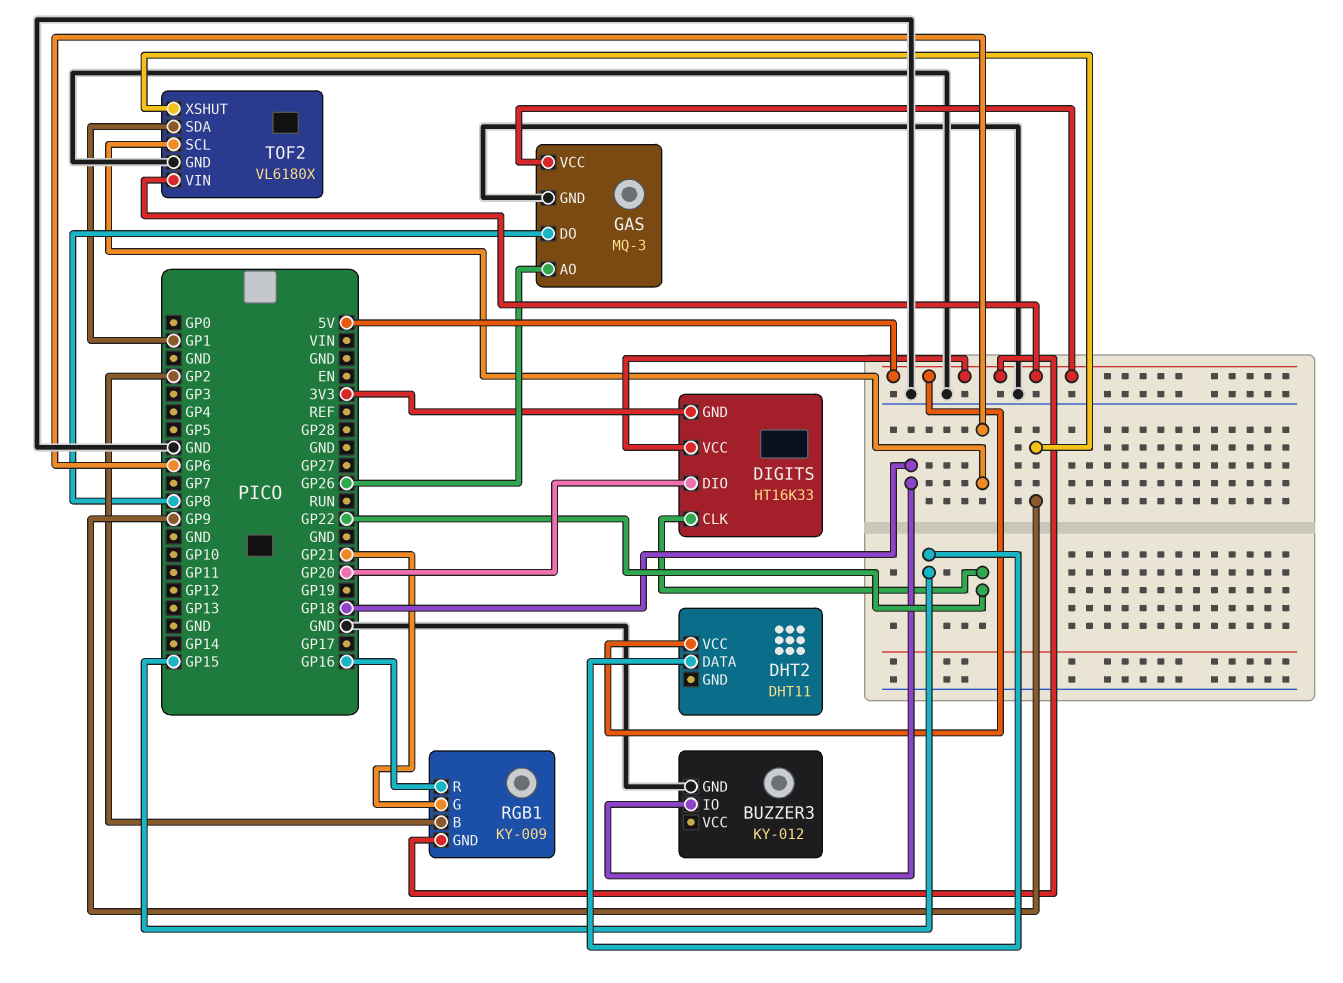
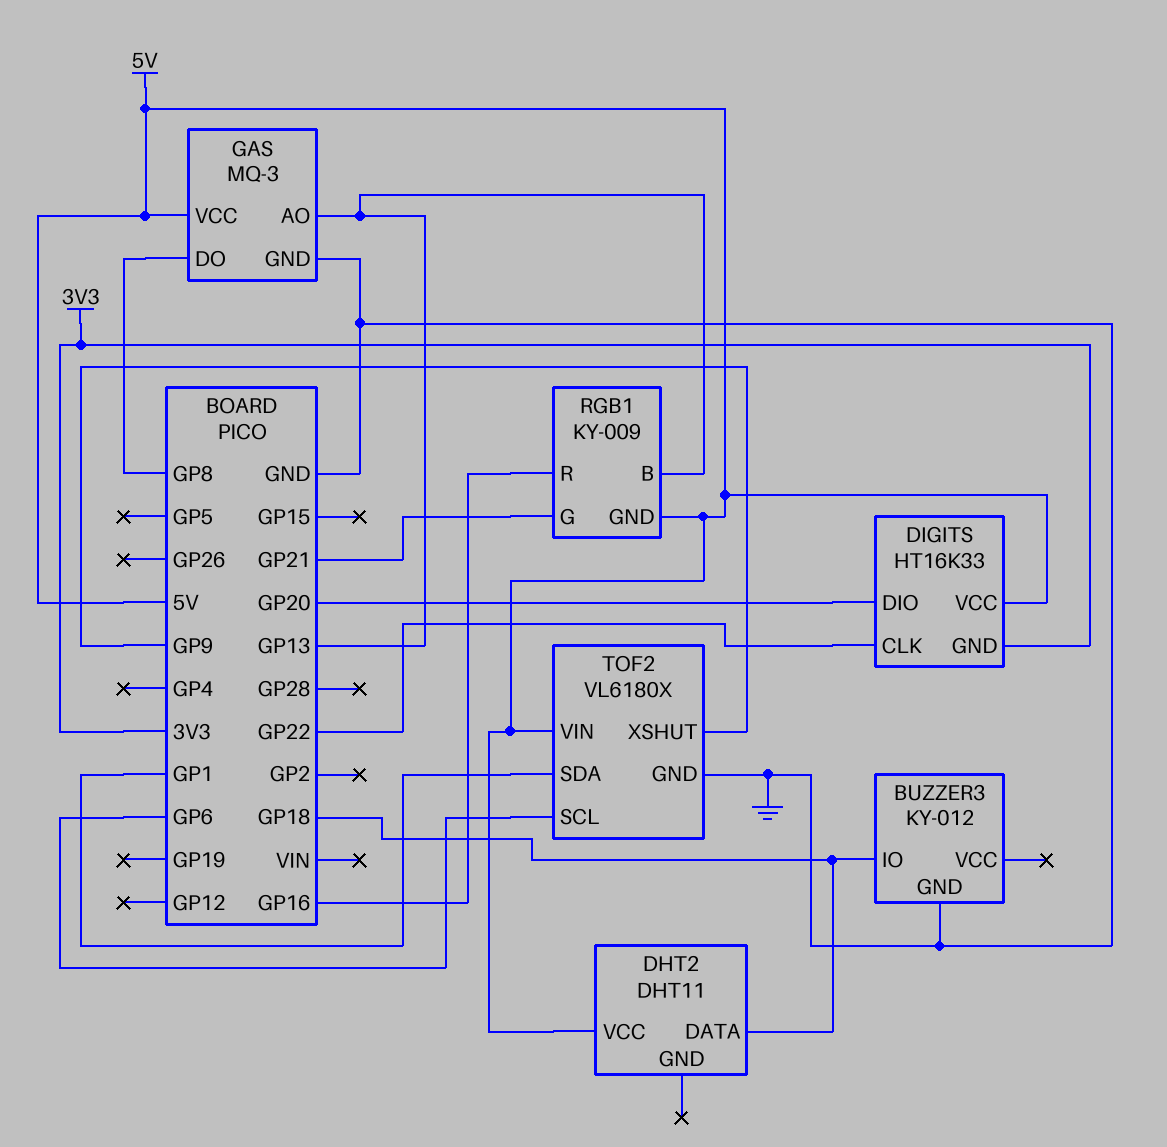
DHT2 pin DATA: GP15 -> GP18
GAS pin AO: GP26 -> GP13
RGB1 pin B: GP2 -> GP13

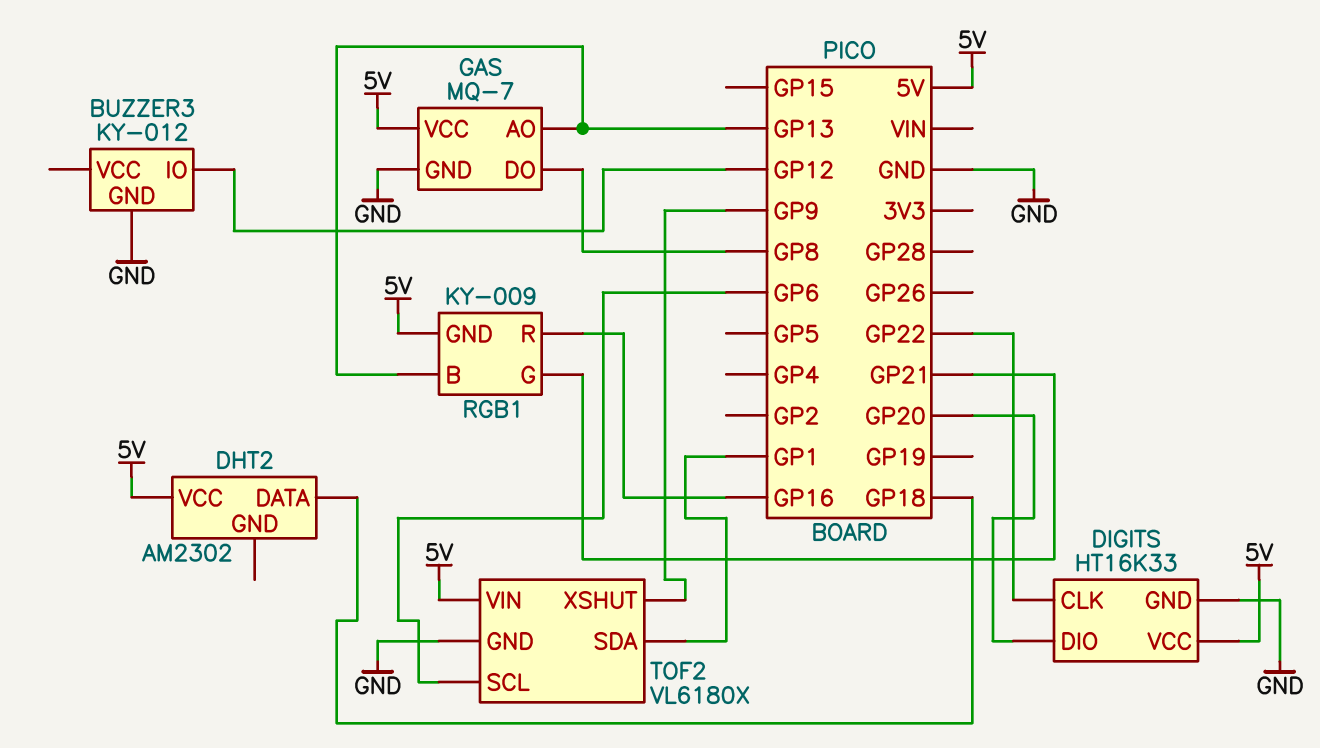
BUZZER3 pin IO: GP18 -> GP12
DHT2: DHT11 -> AM2302
DIGITS pin GND: 3V3 -> GND
GAS: MQ-3 -> MQ-7

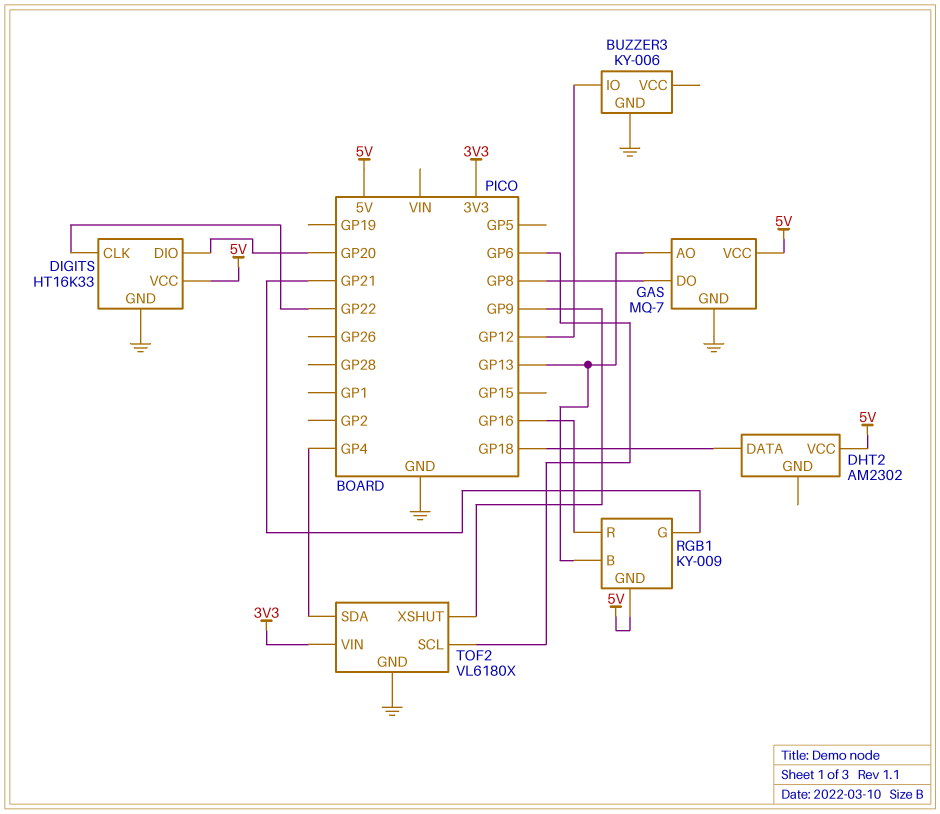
BUZZER3: KY-012 -> KY-006
TOF2 pin SDA: GP1 -> GP4
TOF2 pin VIN: 5V -> 3V3

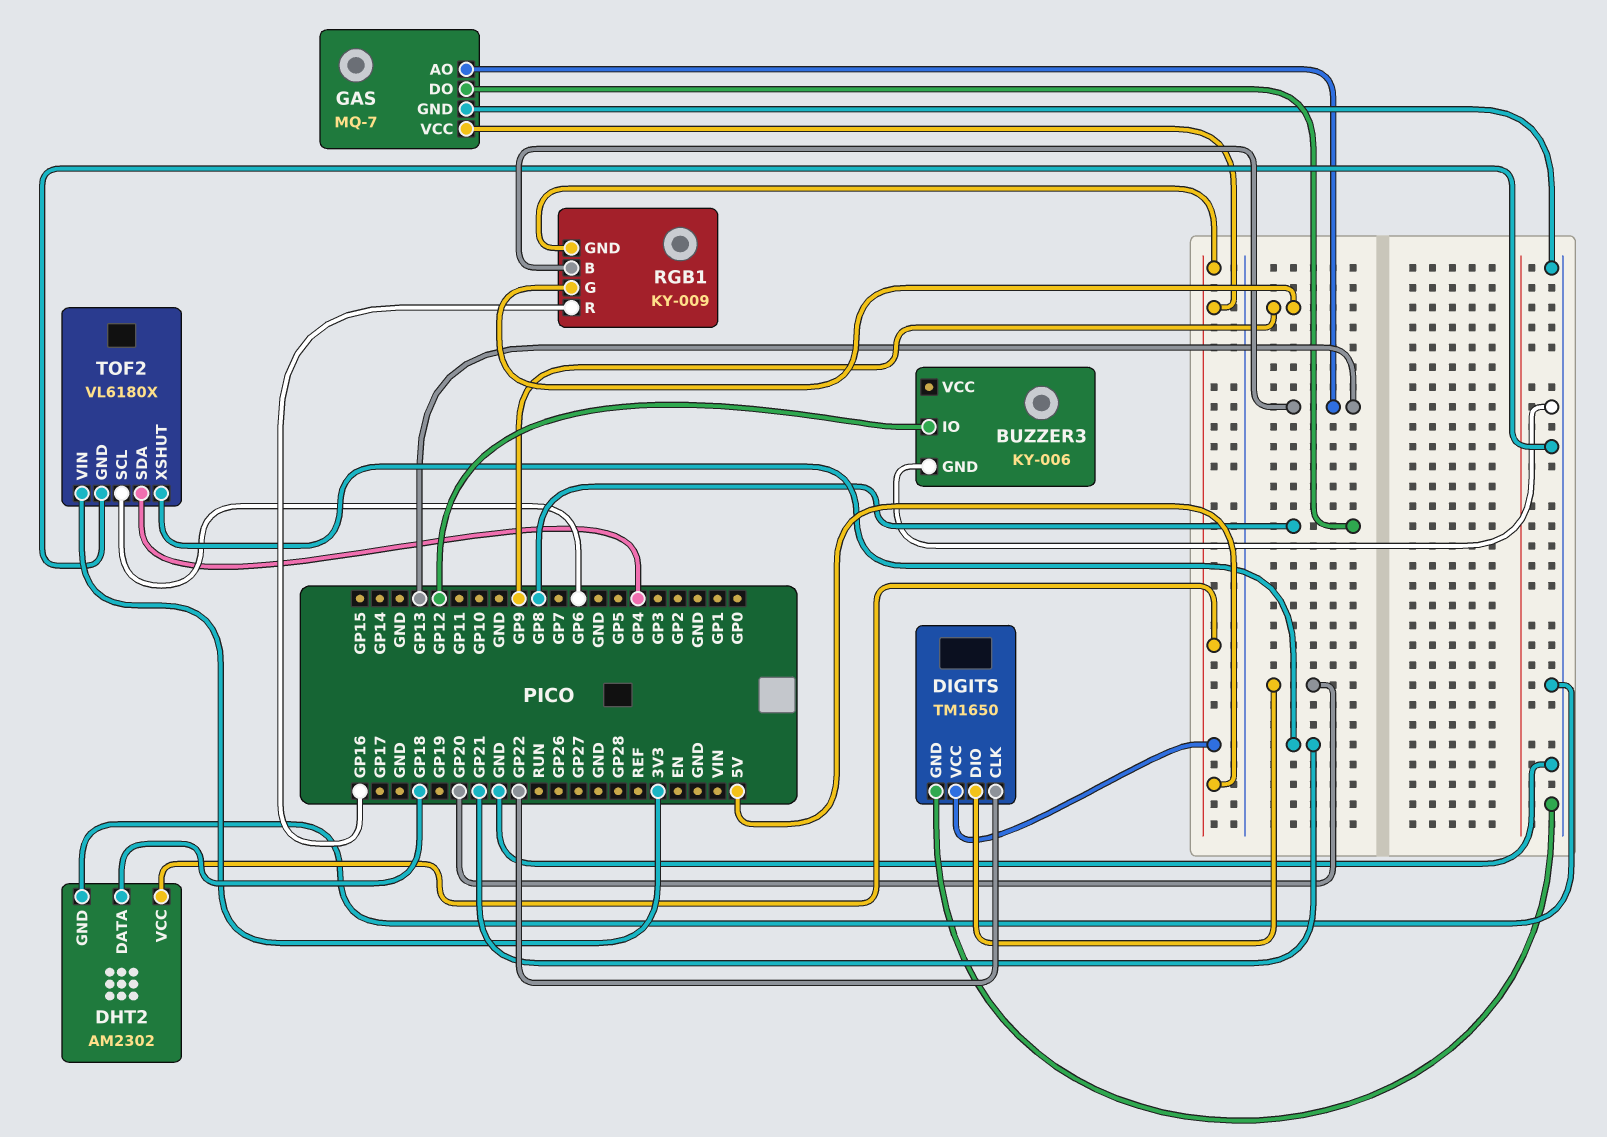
DHT2 pin GND: none -> GND
DIGITS: HT16K33 -> TM1650
RGB1 pin G: GP21 -> GP9
TOF2 pin XSHUT: GP9 -> GP21

